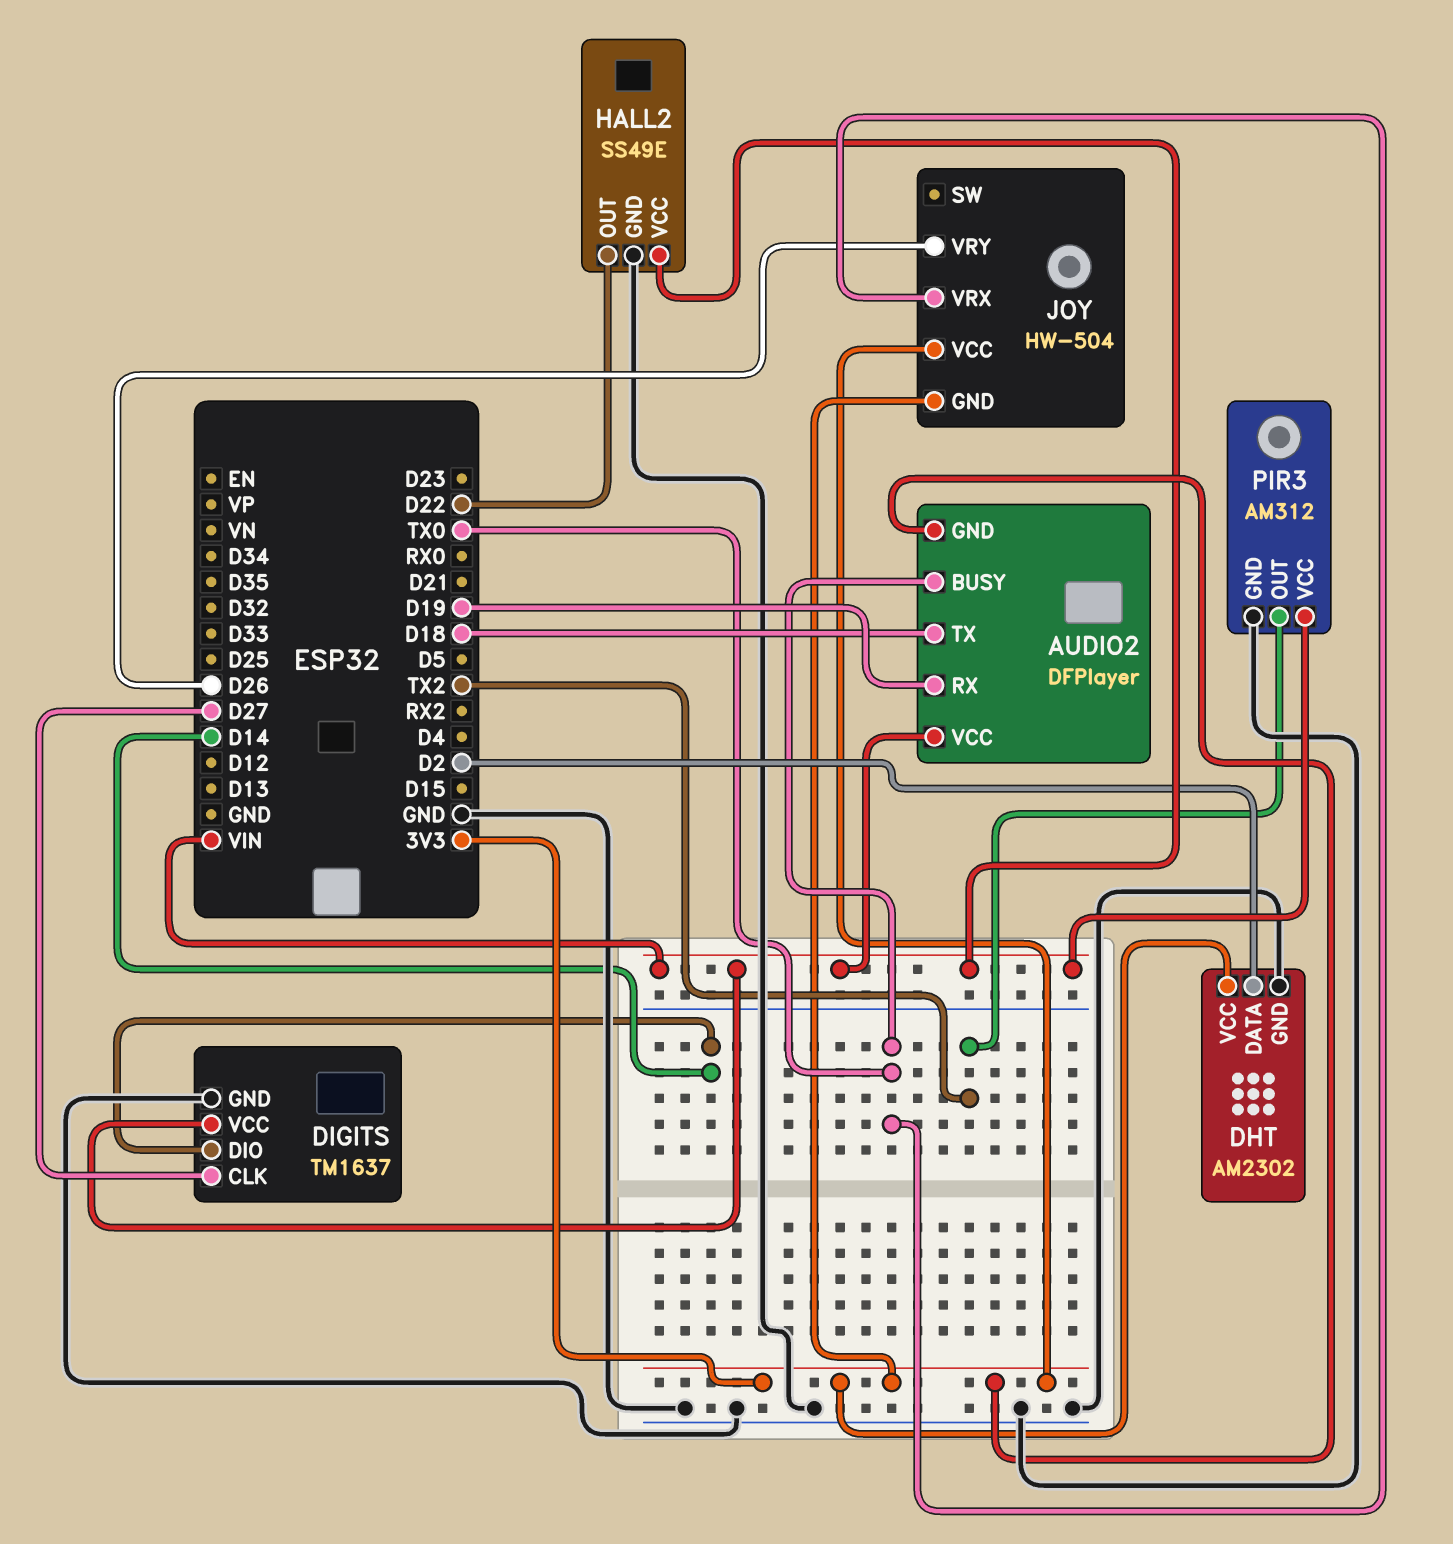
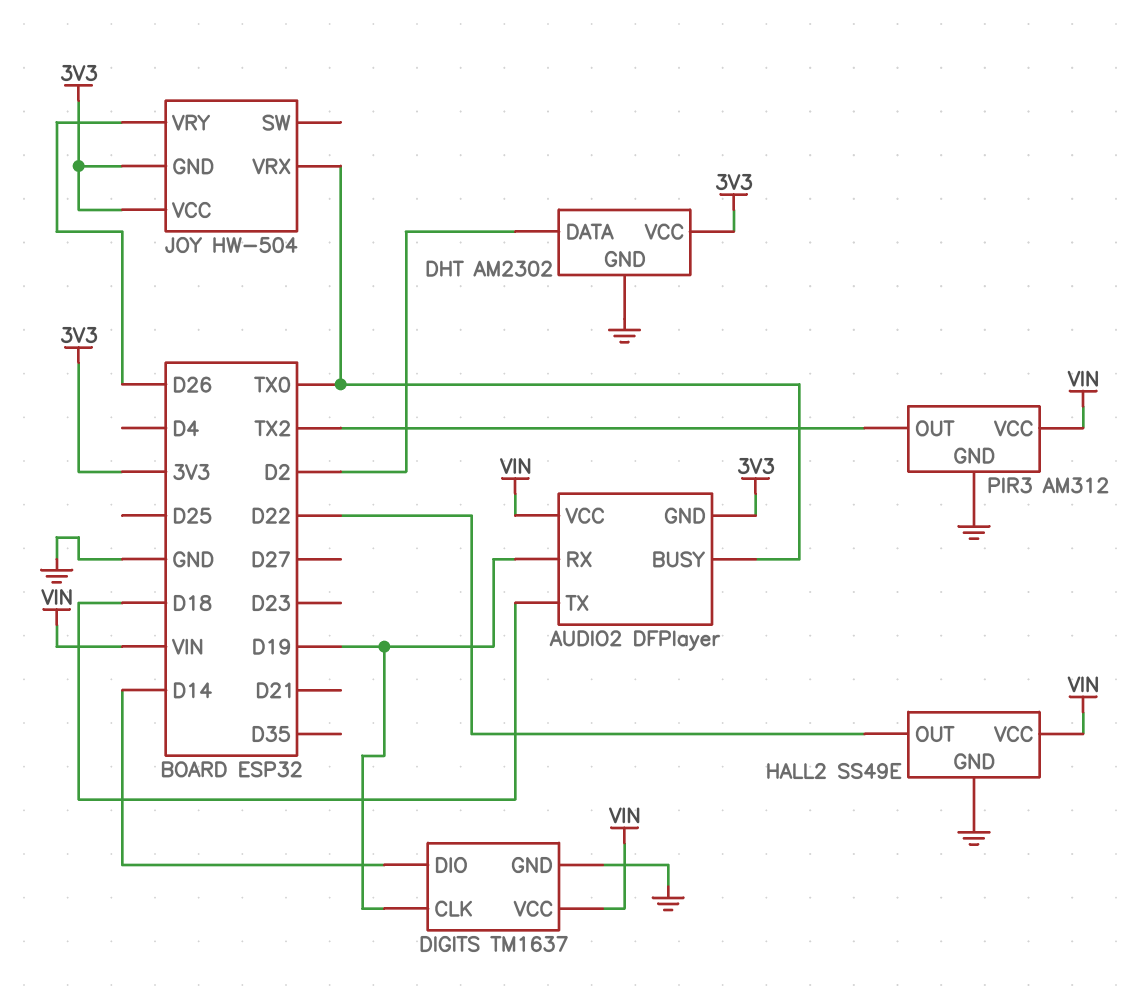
DIGITS pin CLK: D27 -> D19

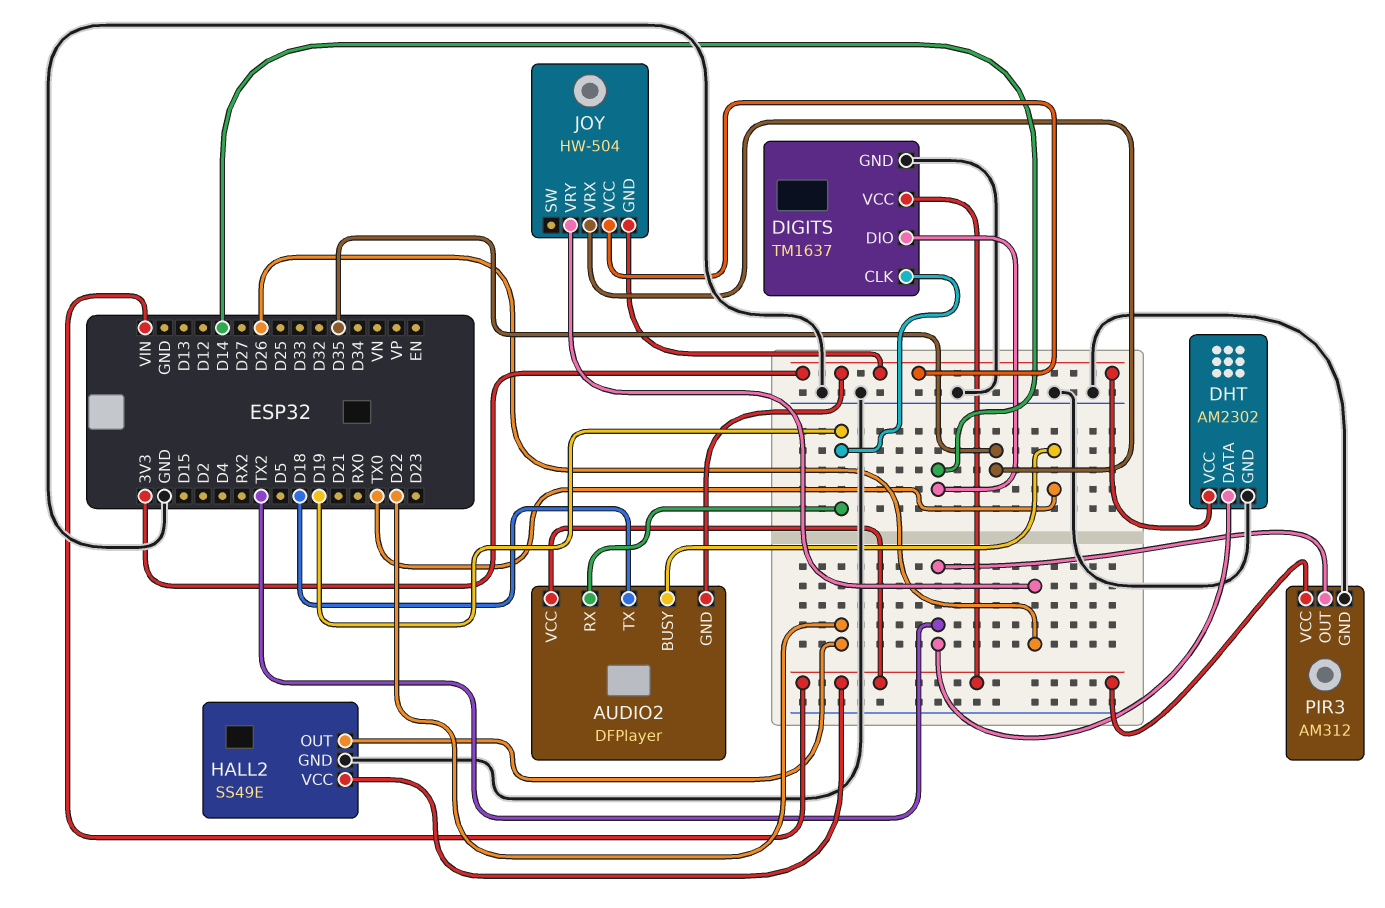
DHT pin DATA: D2 -> TX2
JOY pin VRX: TX0 -> D35

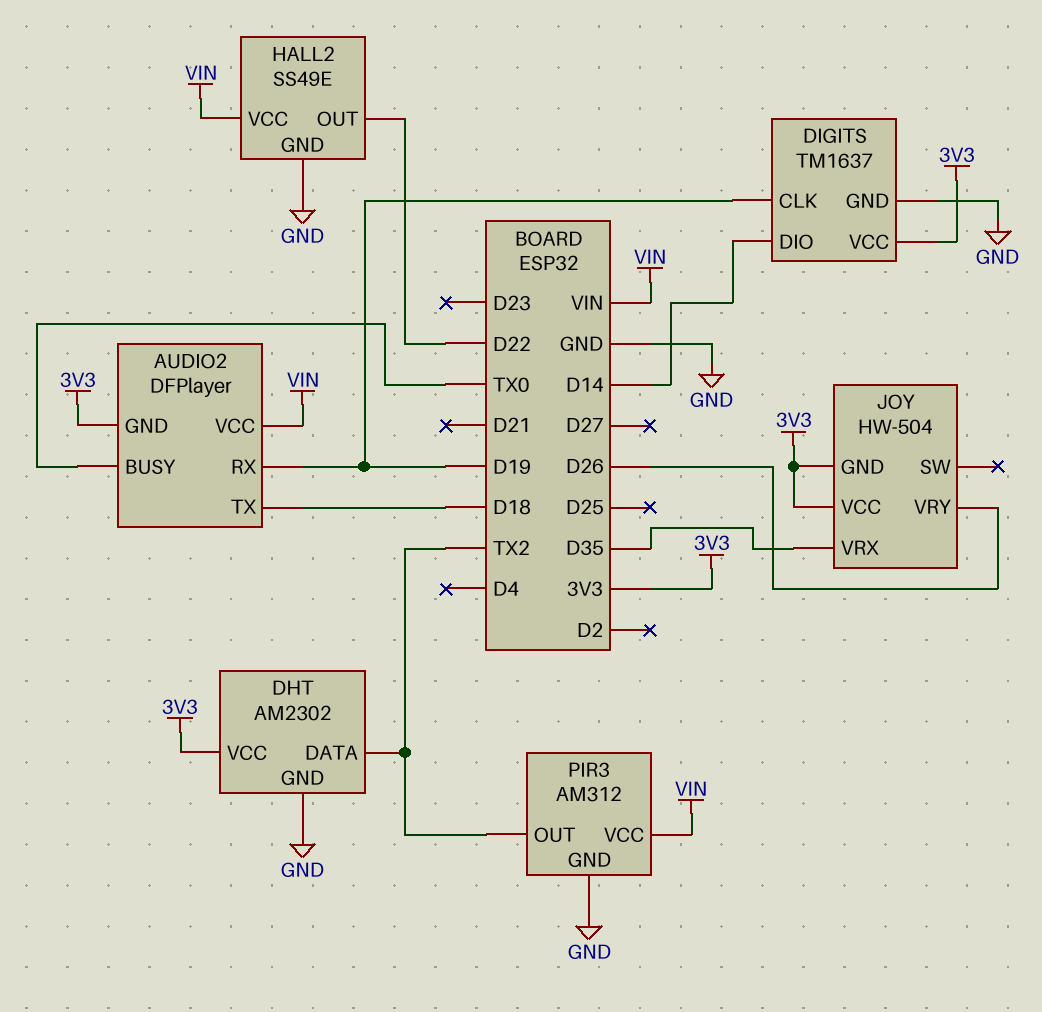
DIGITS pin VCC: VIN -> 3V3

